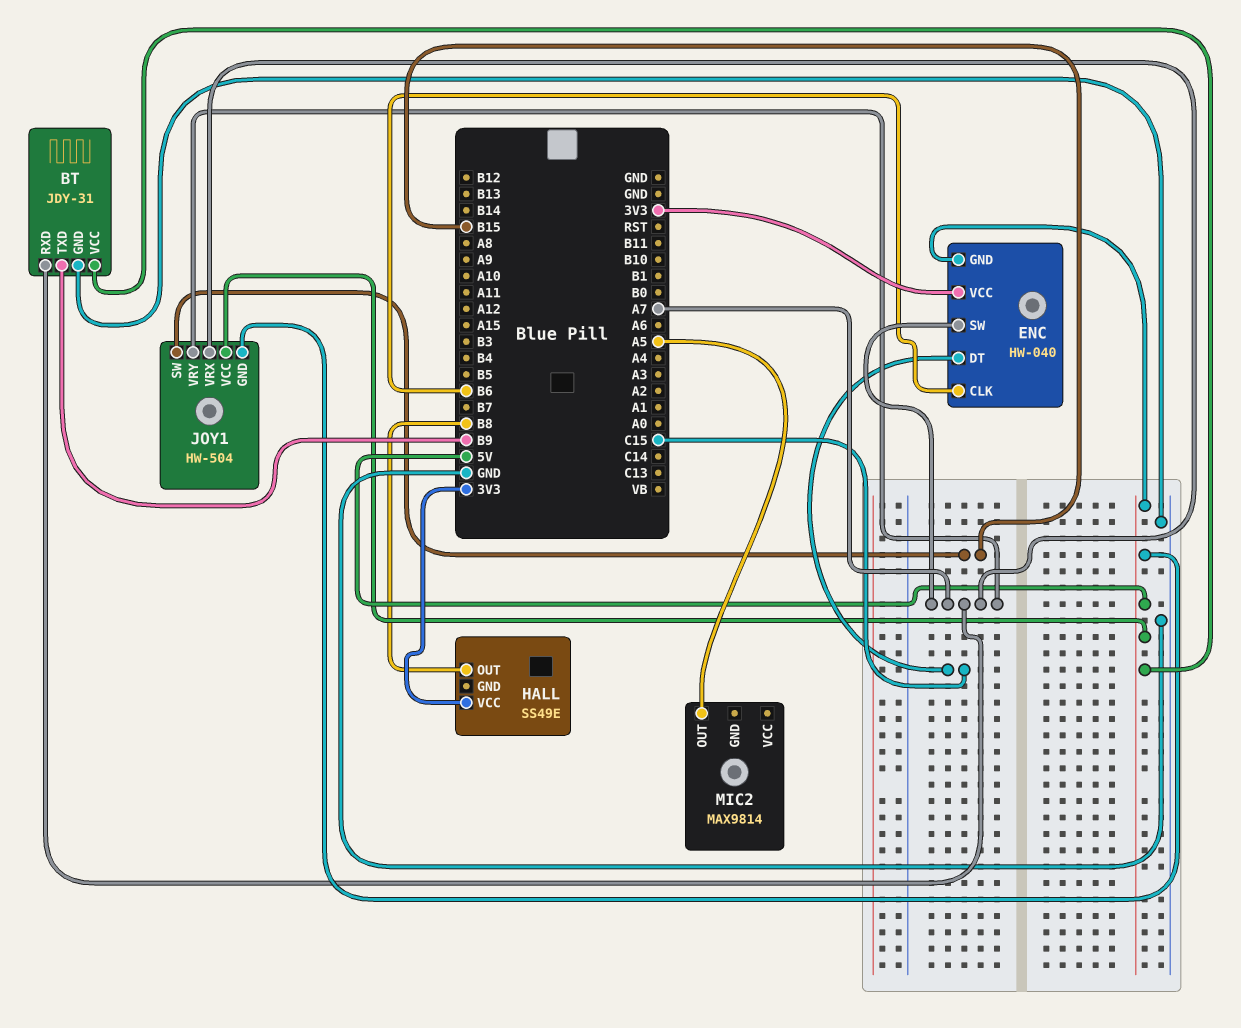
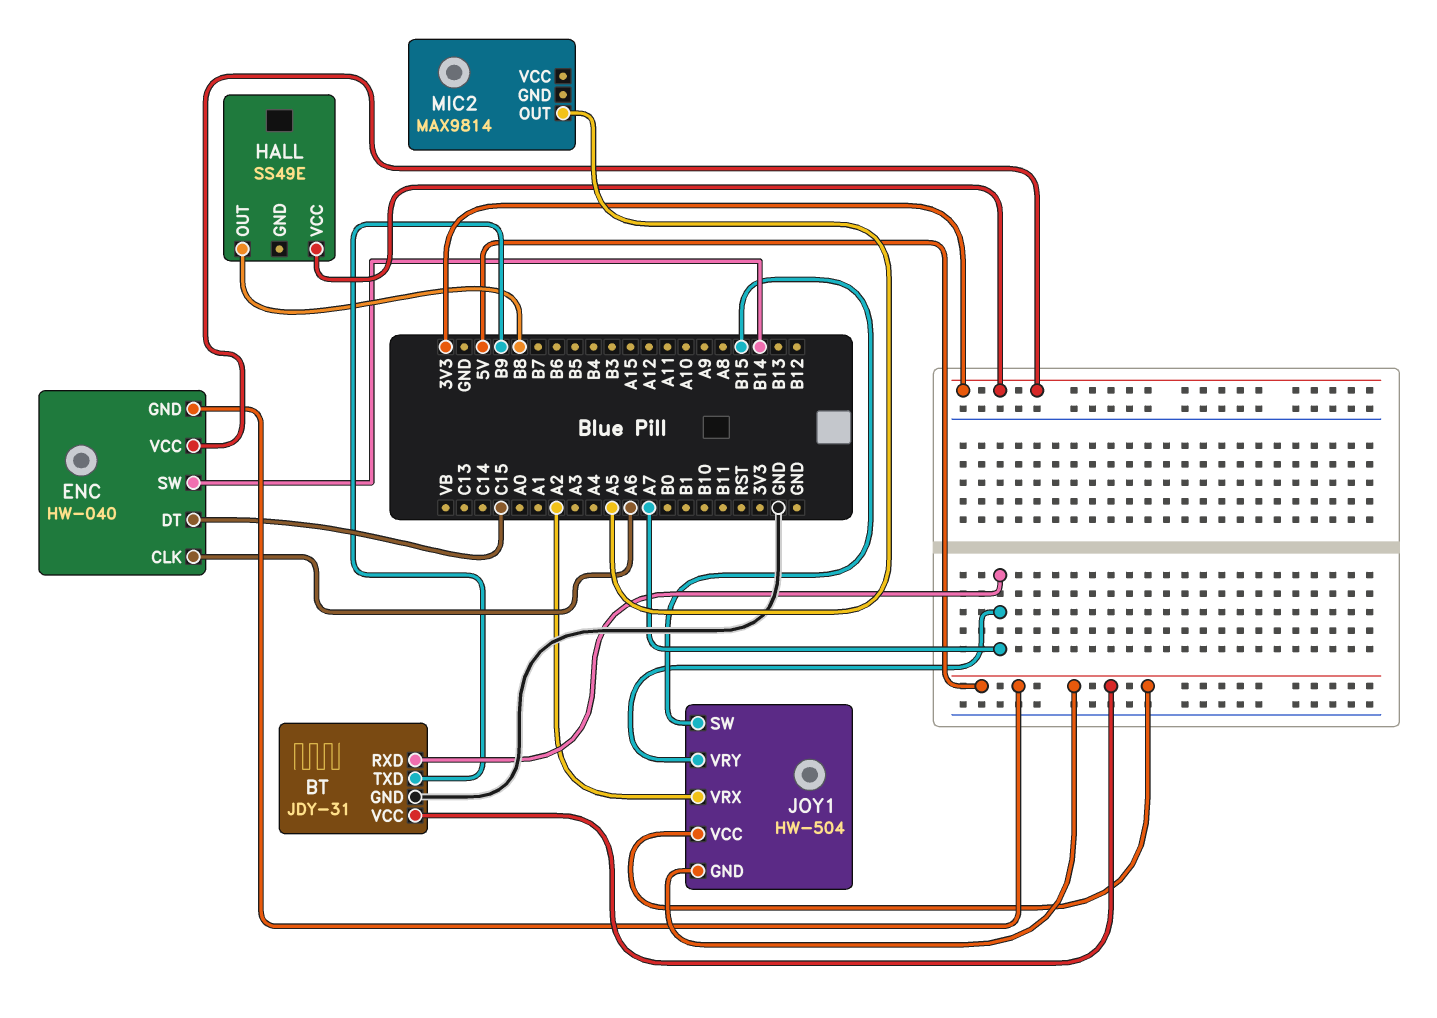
ENC pin CLK: B6 -> A6
ENC pin SW: A7 -> B14
JOY1 pin VRX: A7 -> A2

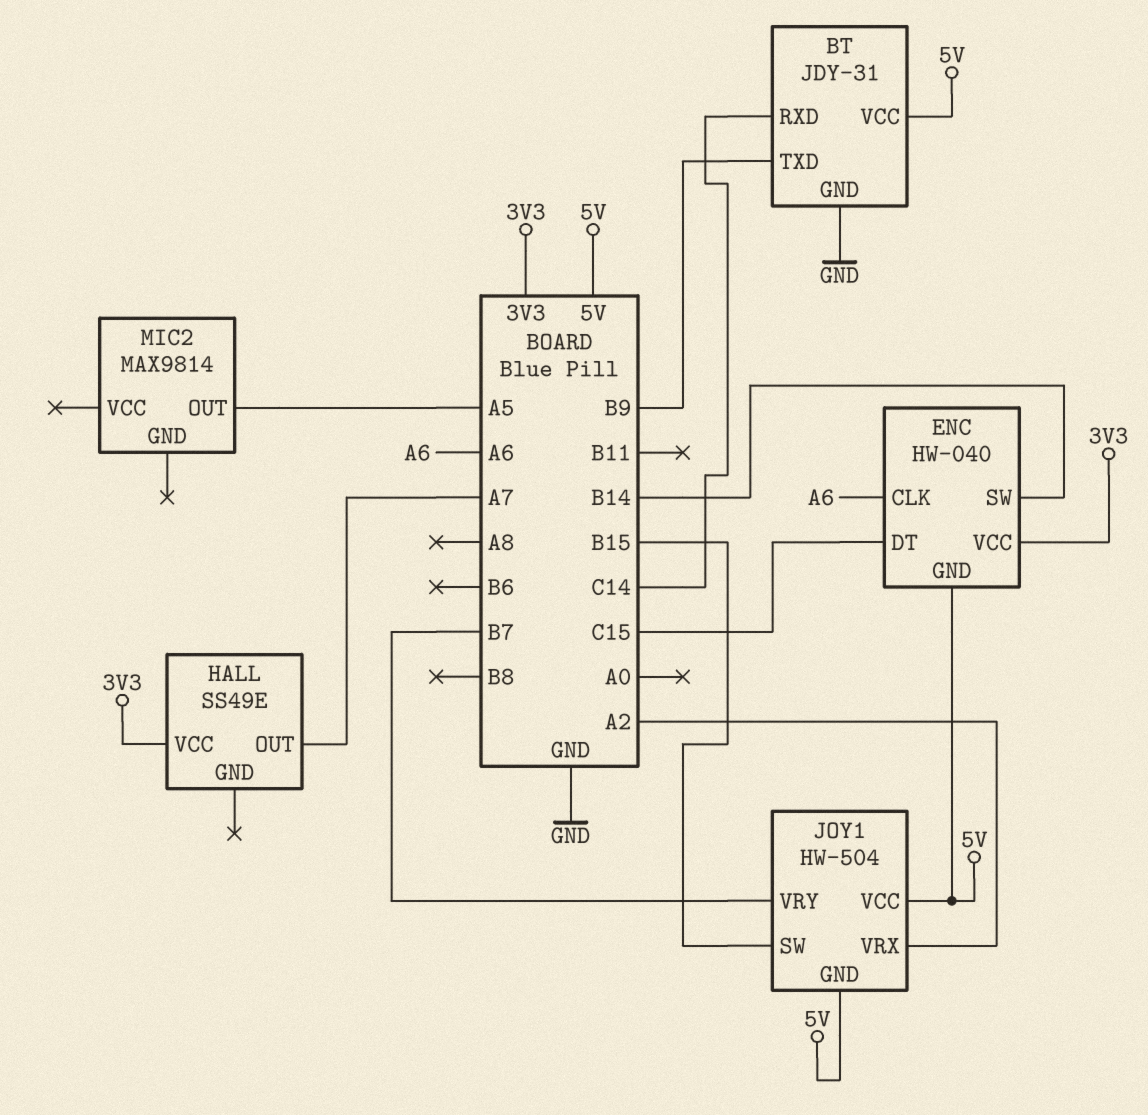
BT pin RXD: A7 -> C14
HALL pin OUT: B8 -> A7
JOY1 pin VRY: A7 -> B7

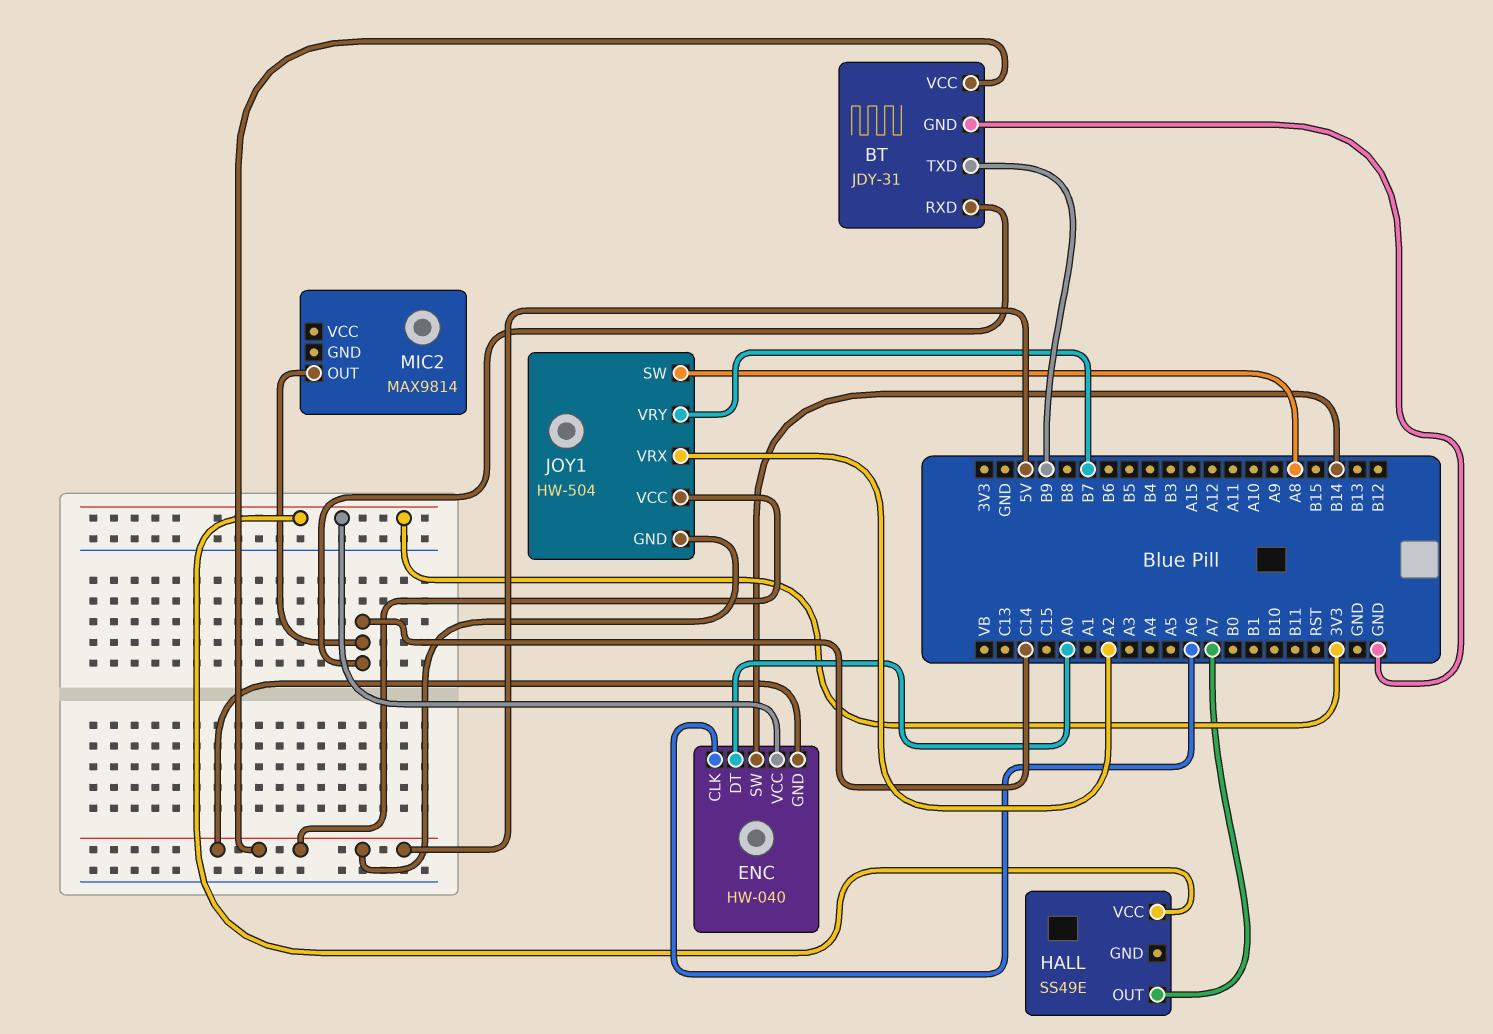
ENC pin DT: C15 -> A0
JOY1 pin SW: B15 -> A8
MIC2 pin OUT: A5 -> C14

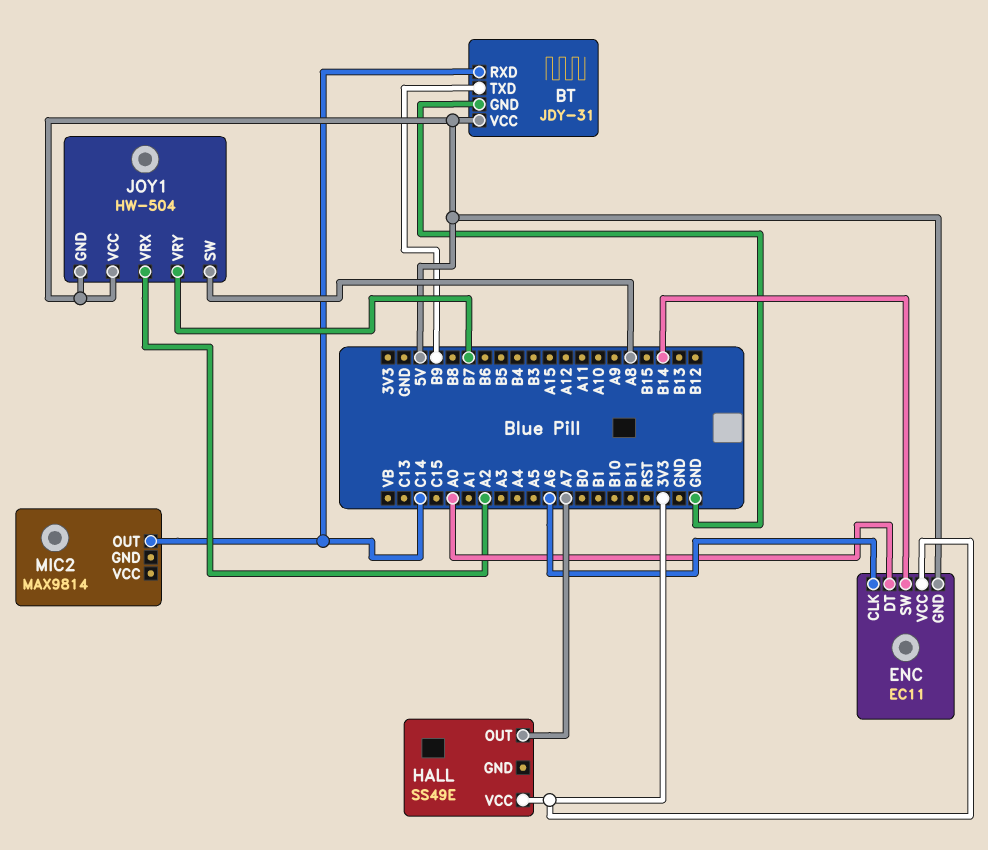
ENC: HW-040 -> EC11

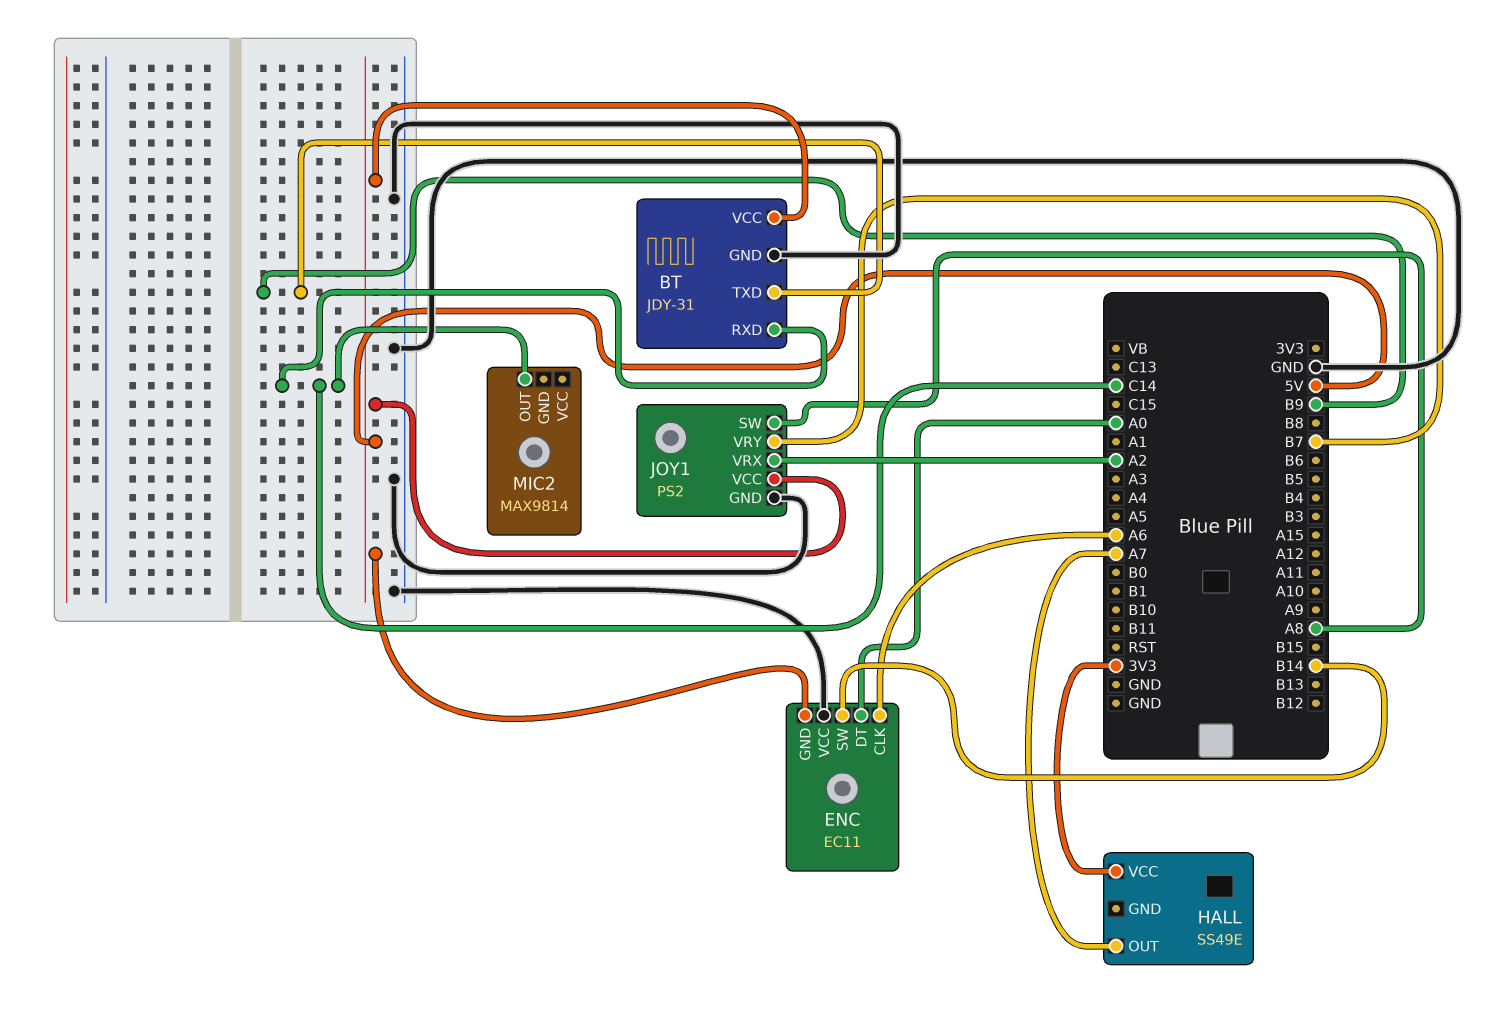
ENC pin VCC: 3V3 -> GND
JOY1: HW-504 -> PS2
JOY1 pin GND: 5V -> GND

